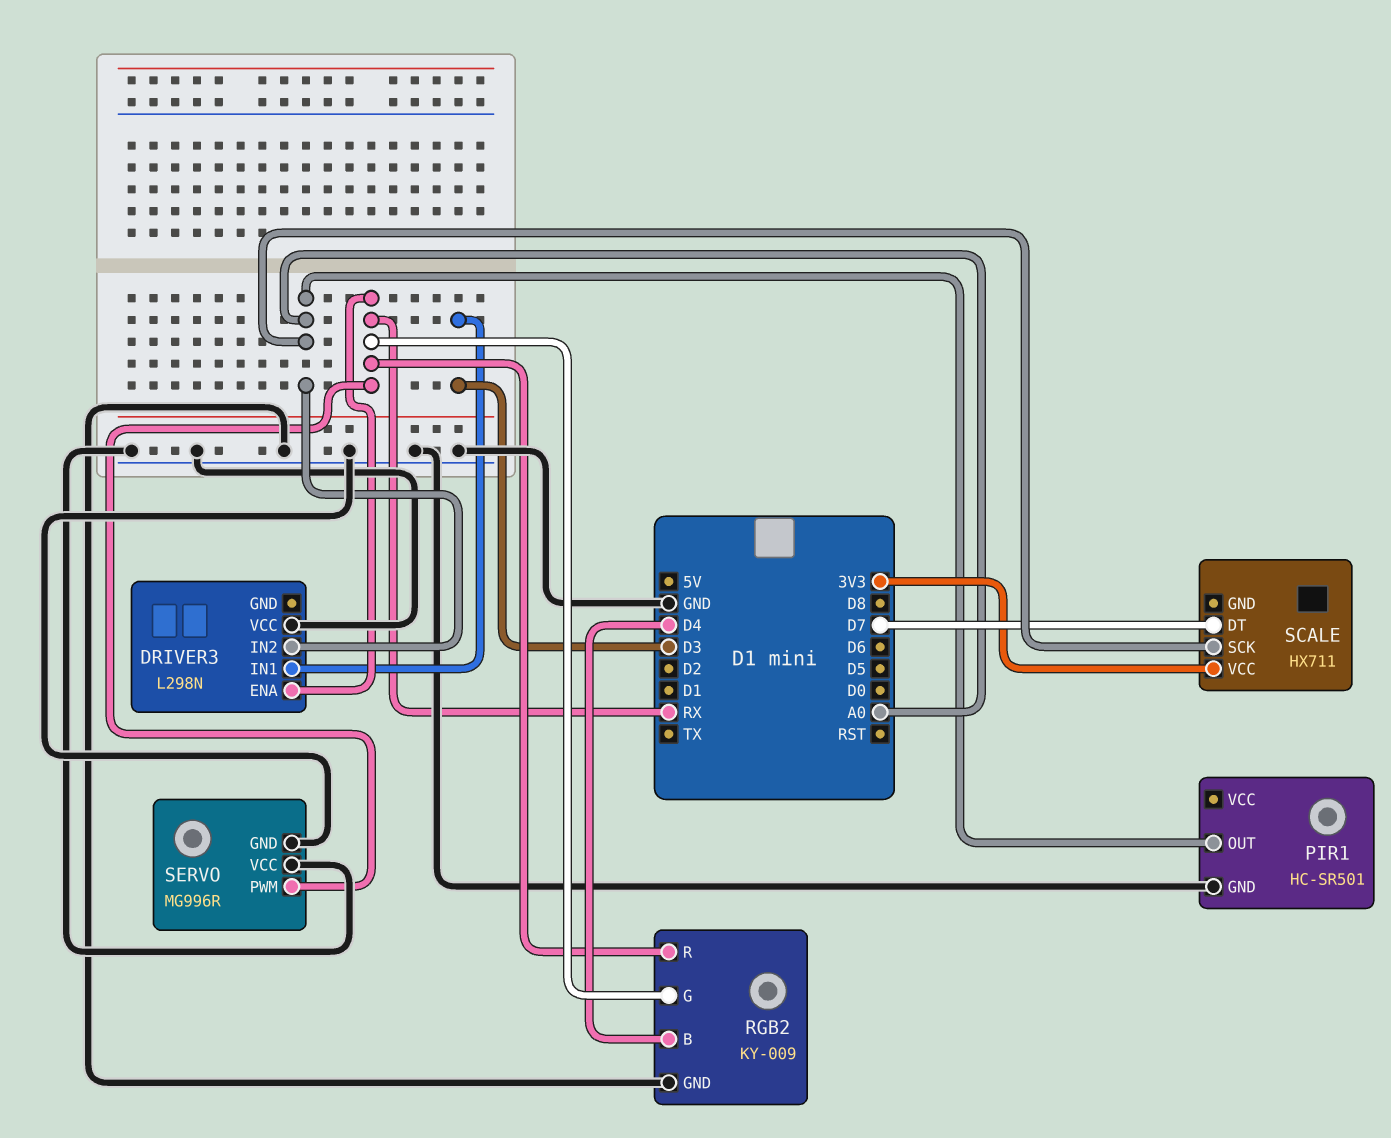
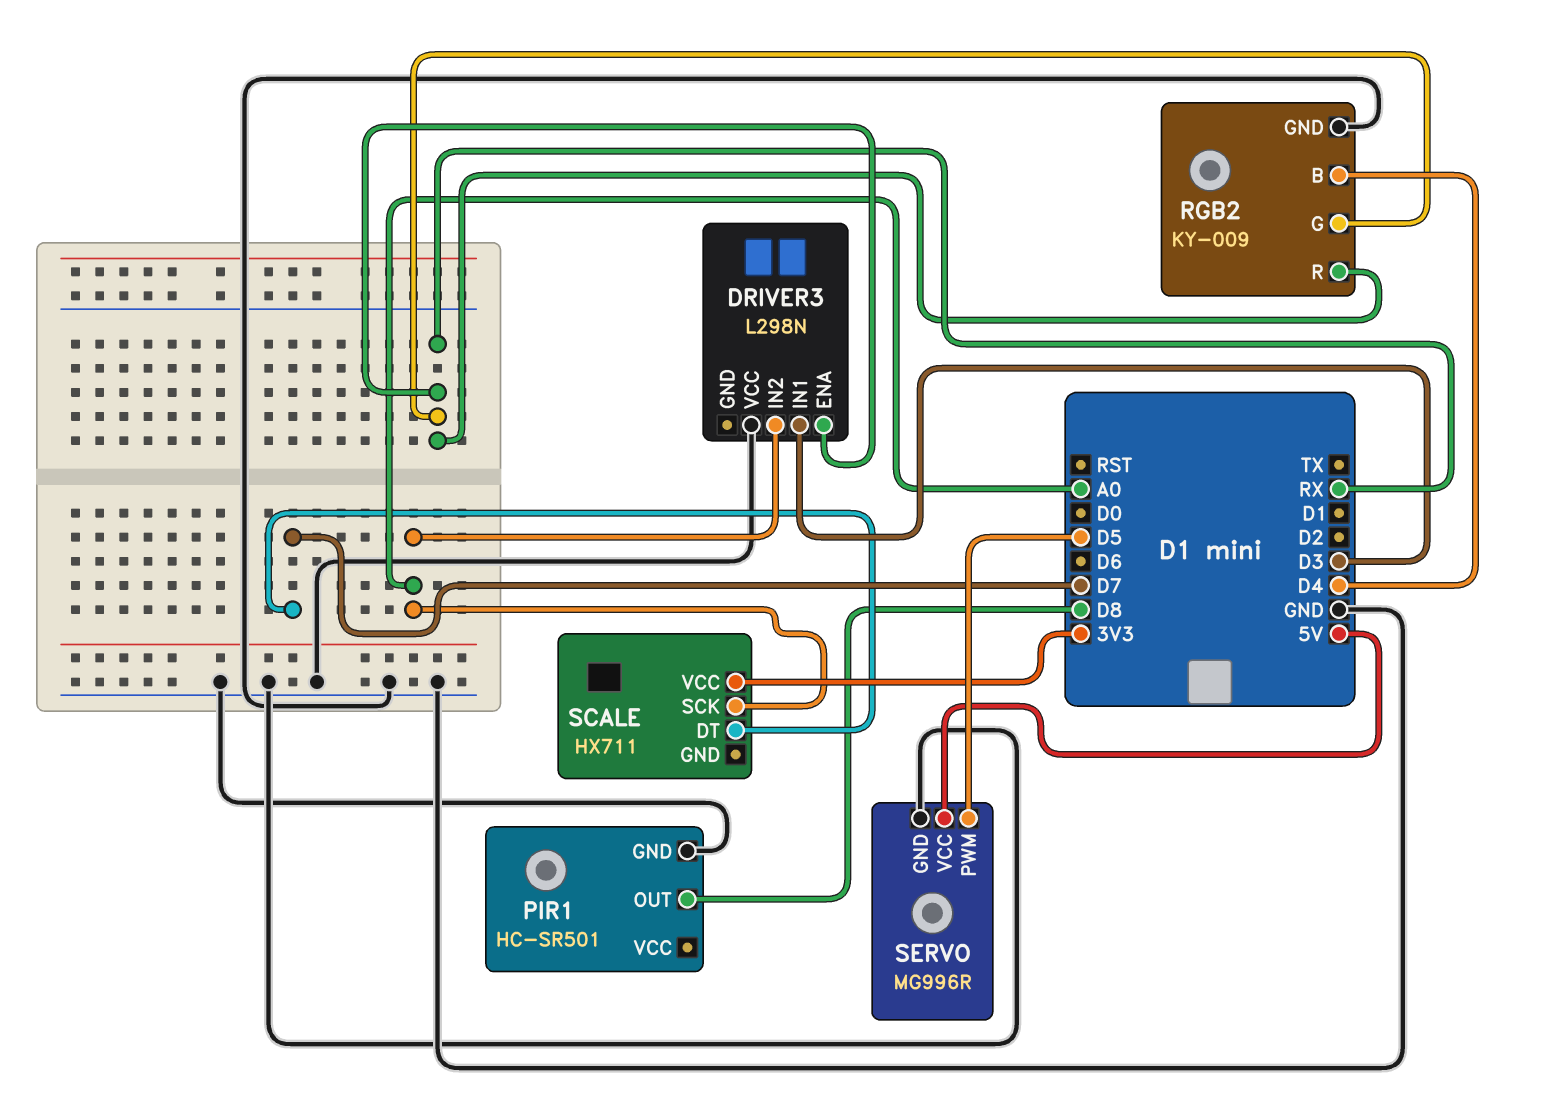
PIR1 pin OUT: A0 -> D8
SERVO pin PWM: RX -> D5
SERVO pin VCC: GND -> 5V

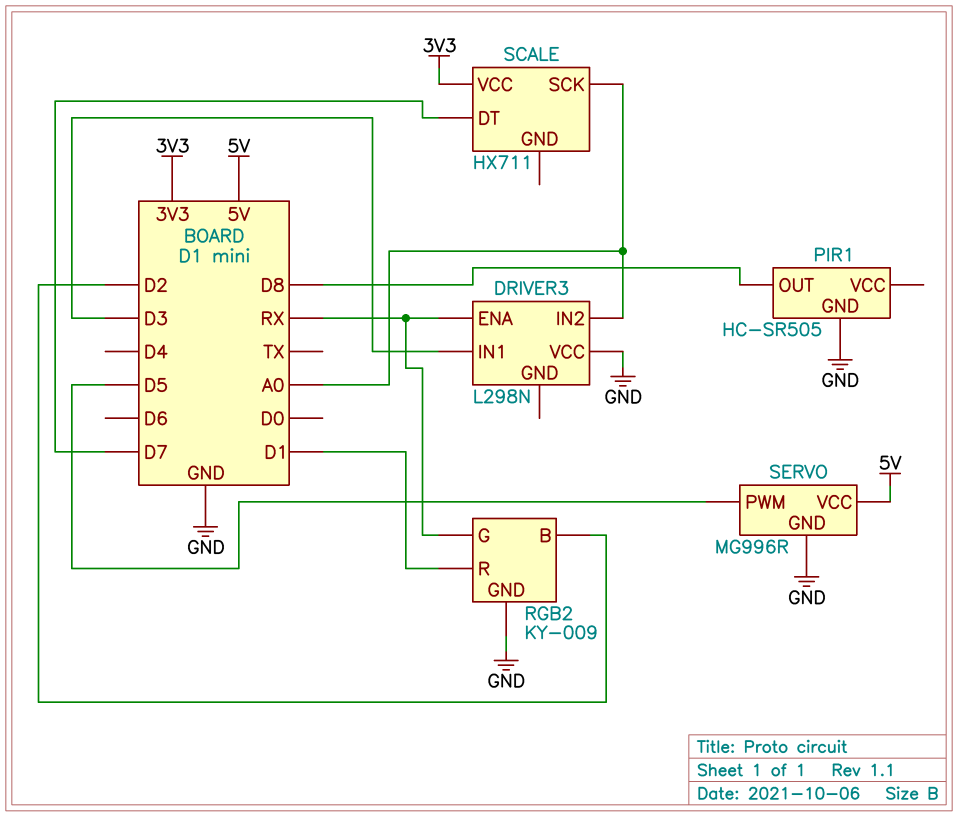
PIR1: HC-SR501 -> HC-SR505
RGB2 pin B: D4 -> D2
RGB2 pin R: RX -> D1

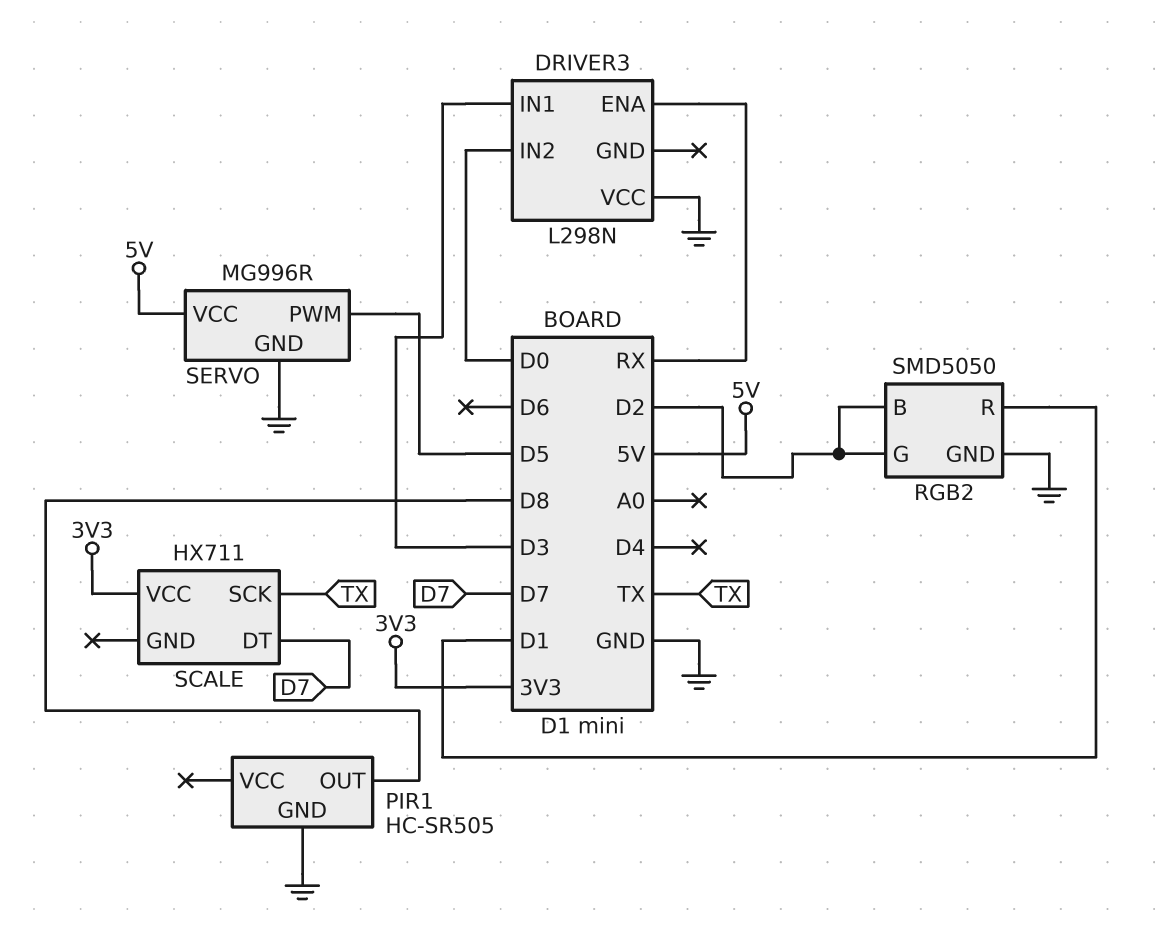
DRIVER3 pin IN2: A0 -> D0
RGB2: KY-009 -> SMD5050
RGB2 pin G: RX -> D2
SCALE pin SCK: A0 -> TX

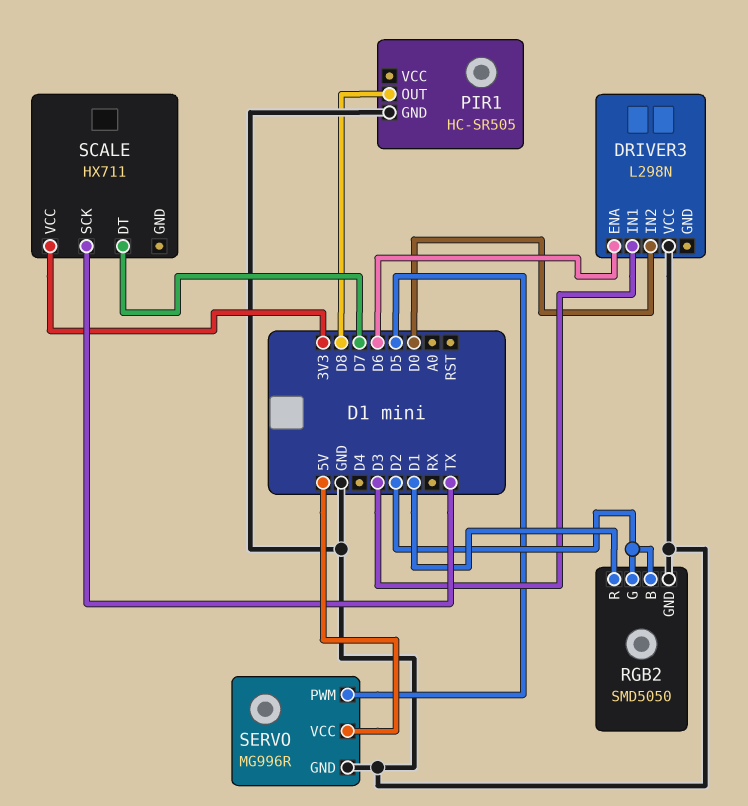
DRIVER3 pin ENA: RX -> D6

